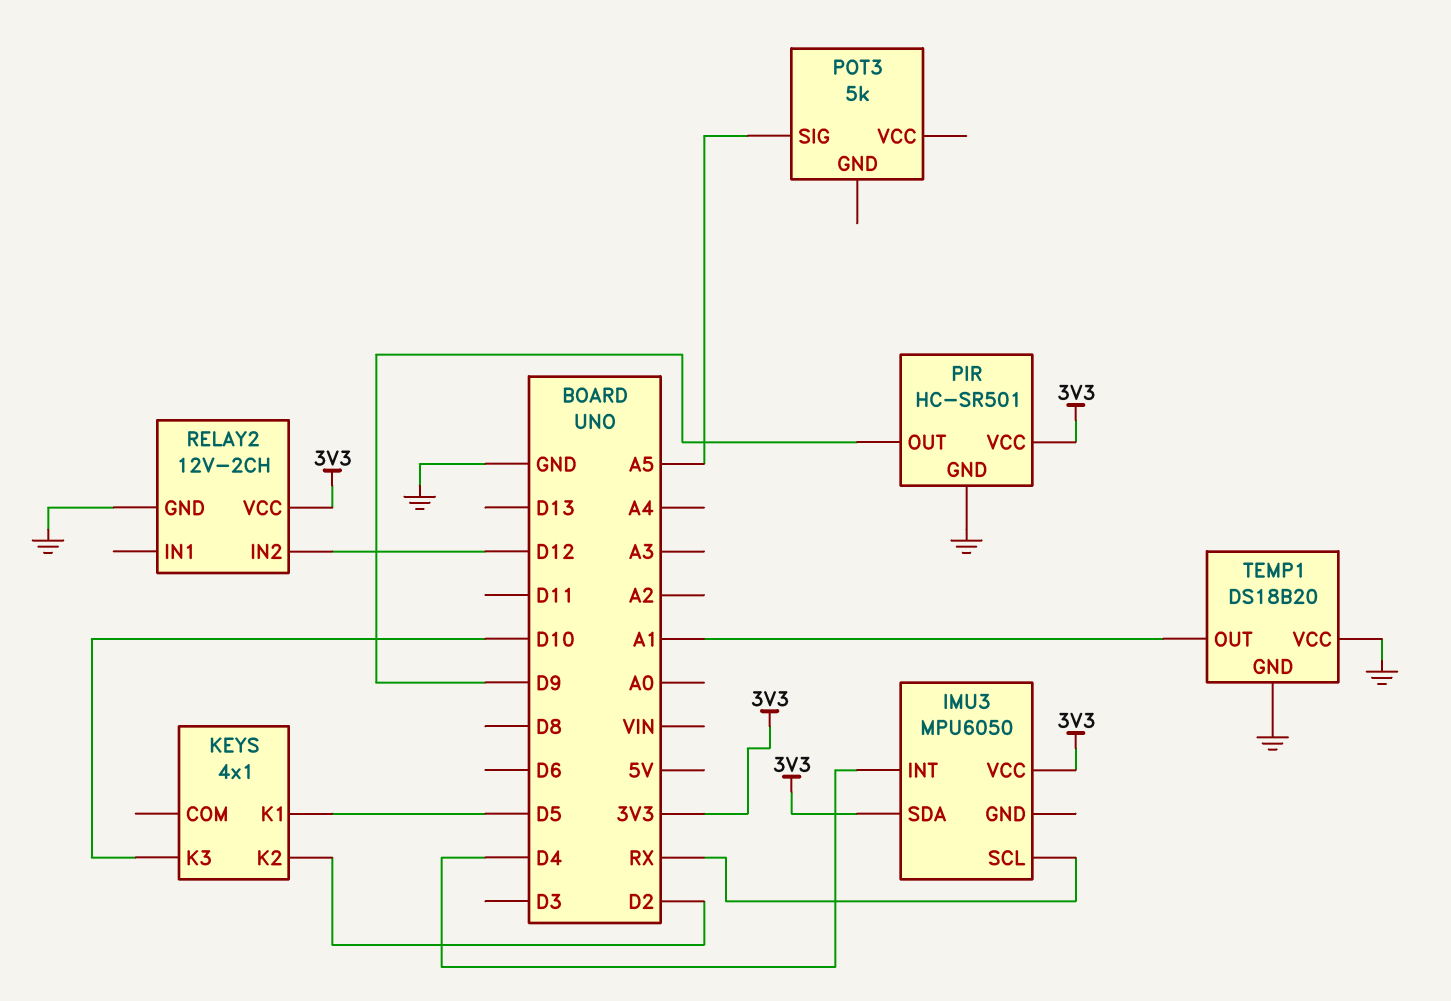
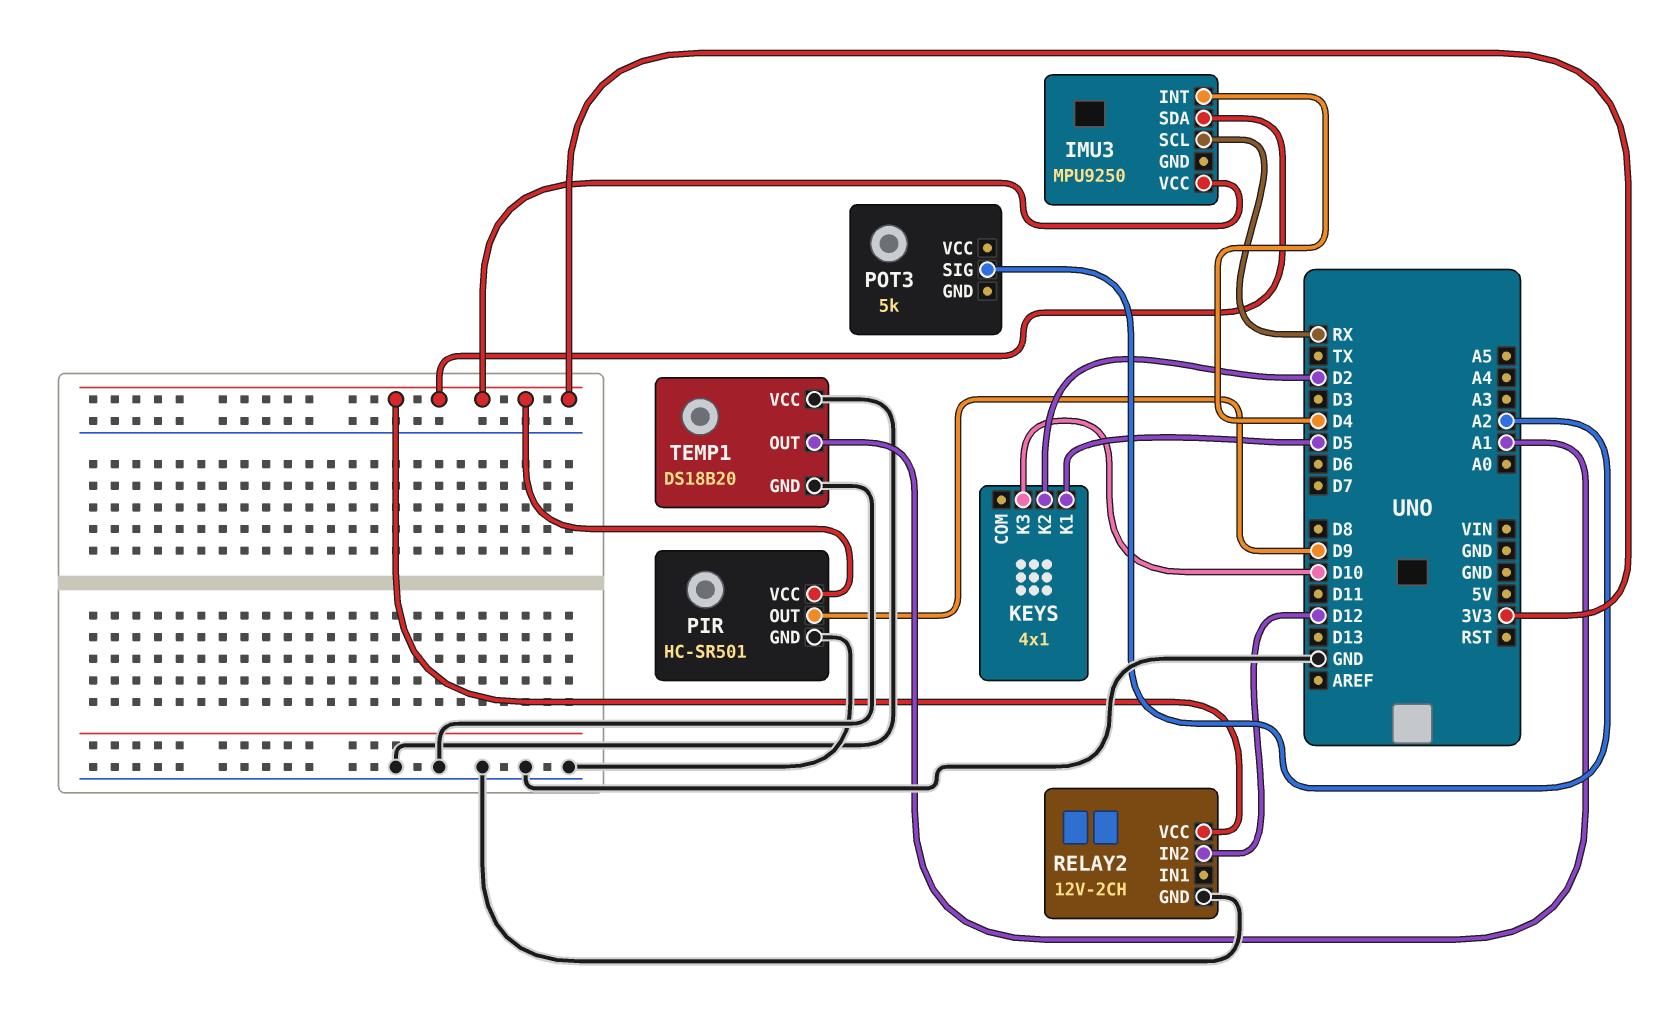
IMU3: MPU6050 -> MPU9250
POT3 pin SIG: A5 -> A2

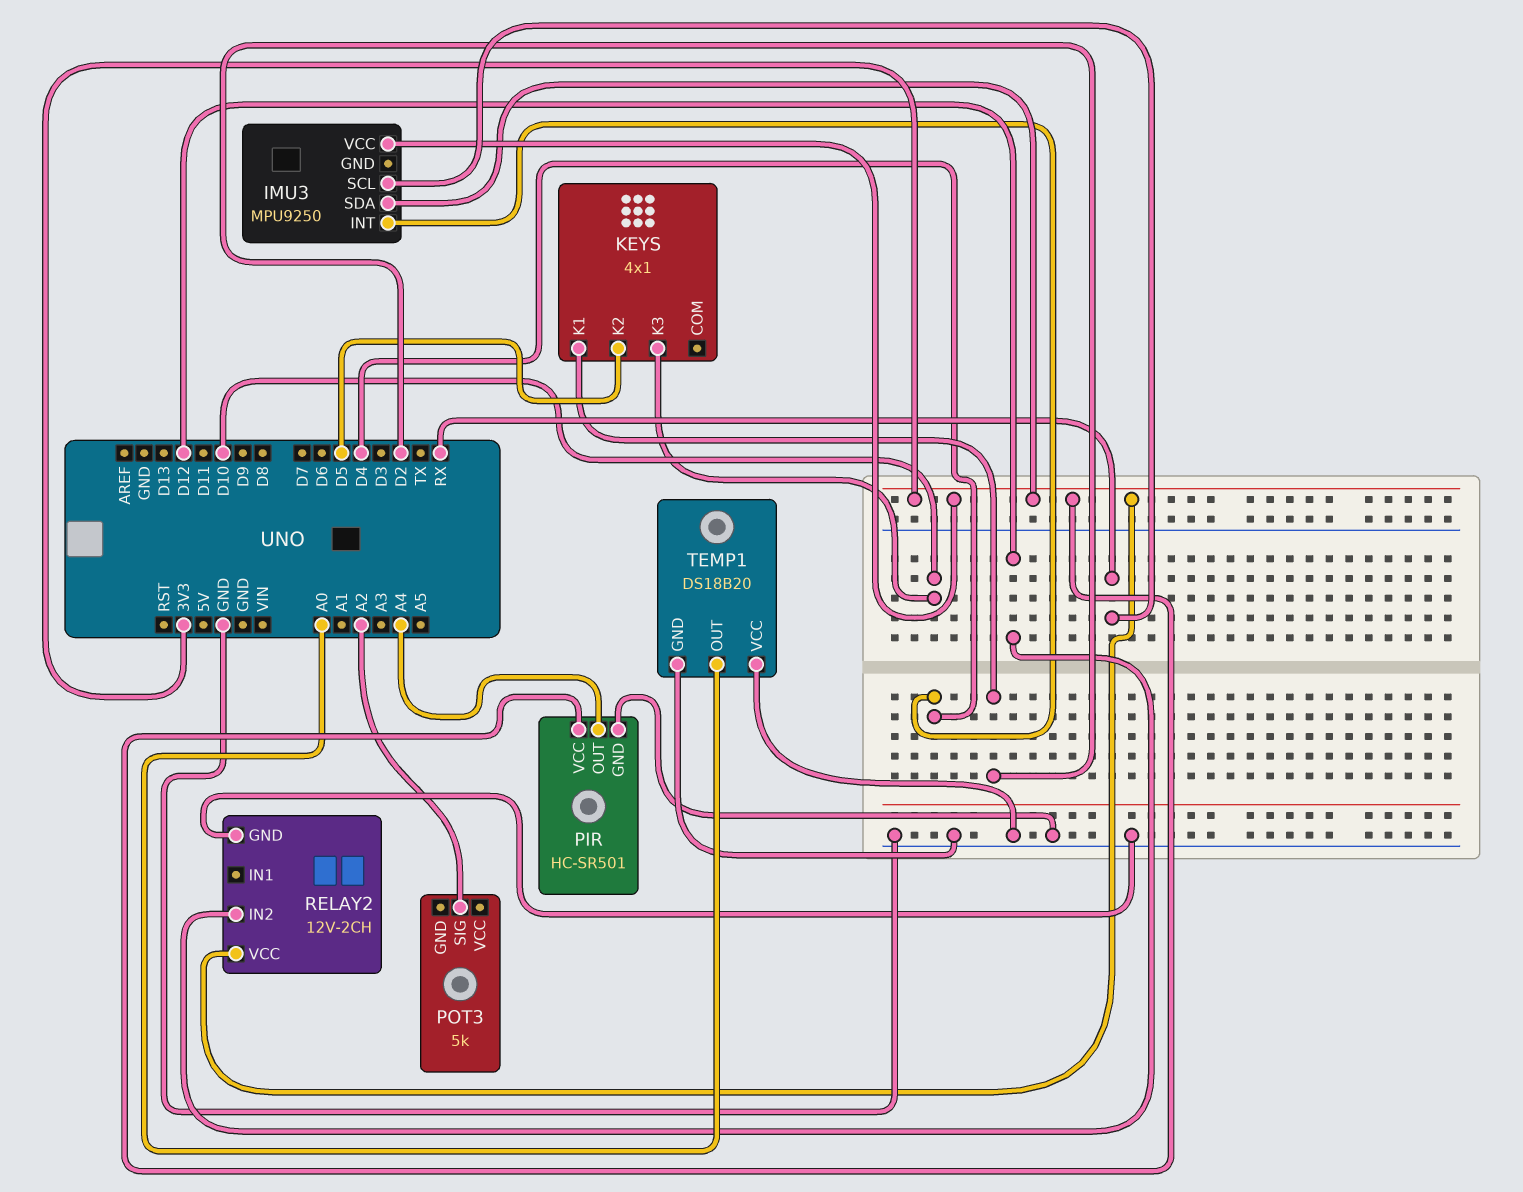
KEYS pin K1: D5 -> D2
KEYS pin K2: D2 -> D5
PIR pin OUT: D9 -> A4
TEMP1 pin OUT: A1 -> A0

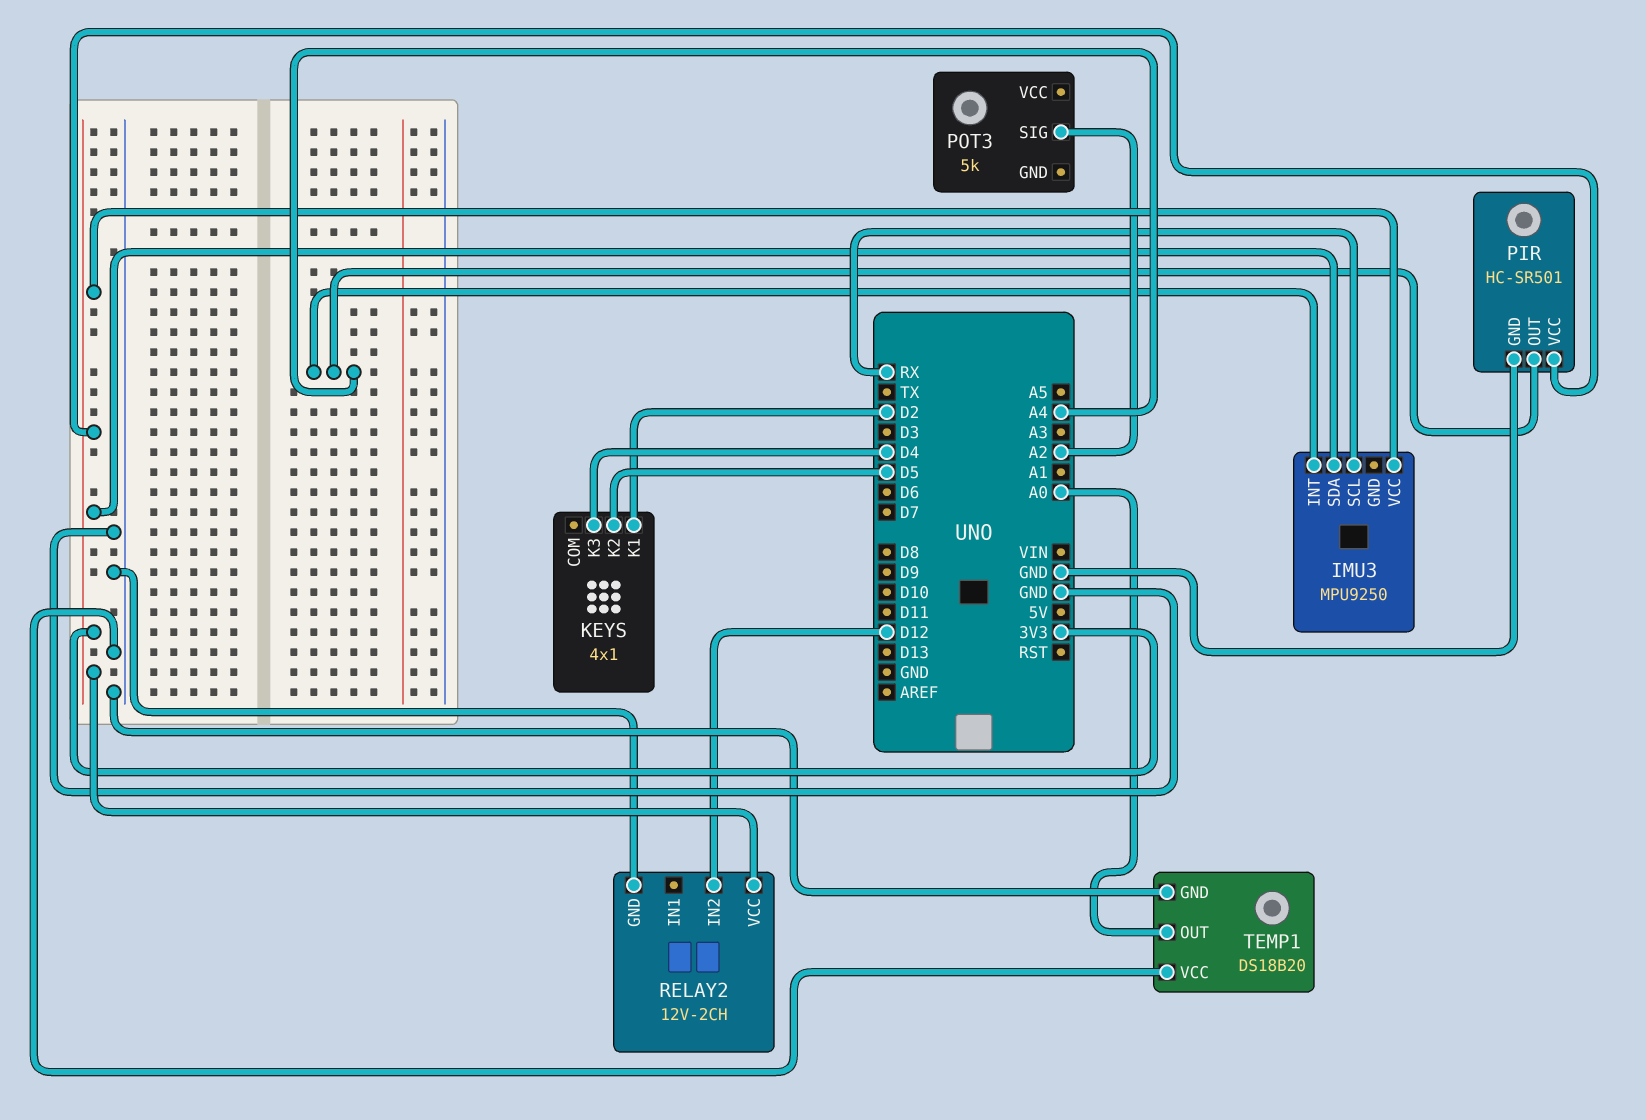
IMU3 pin INT: D4 -> A4
KEYS pin K3: D10 -> D4

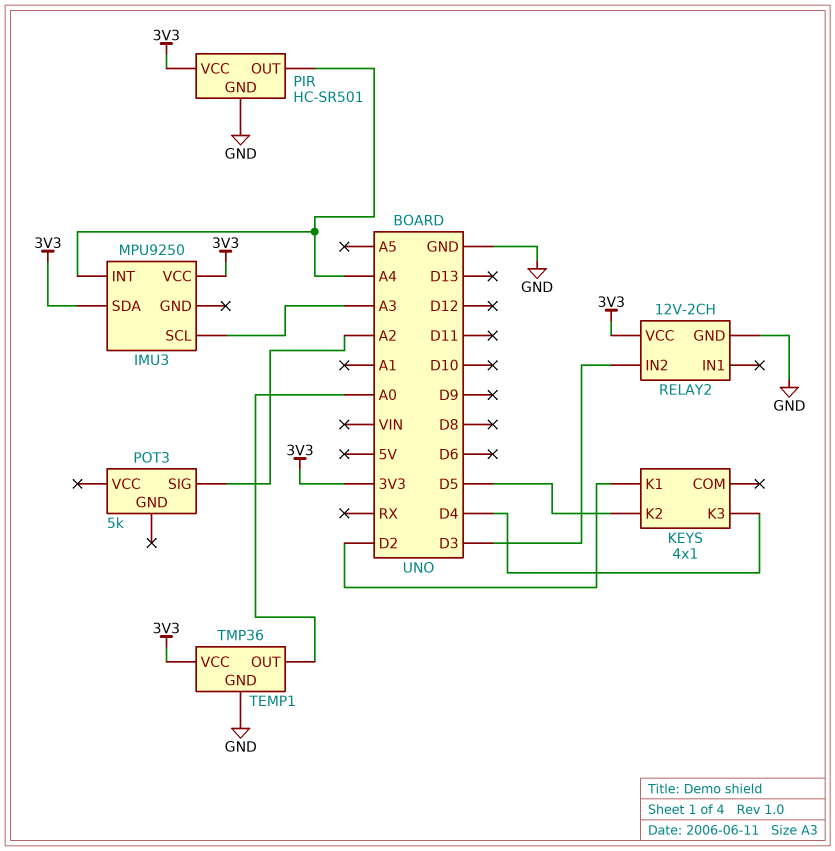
IMU3 pin SCL: RX -> A3
RELAY2 pin IN2: D12 -> D3
TEMP1: DS18B20 -> TMP36
TEMP1 pin VCC: GND -> 3V3

